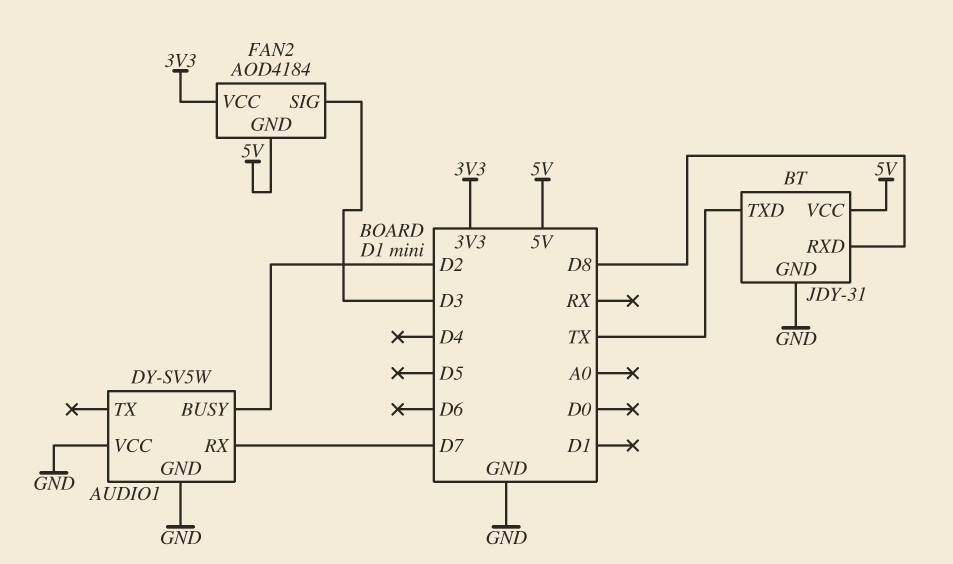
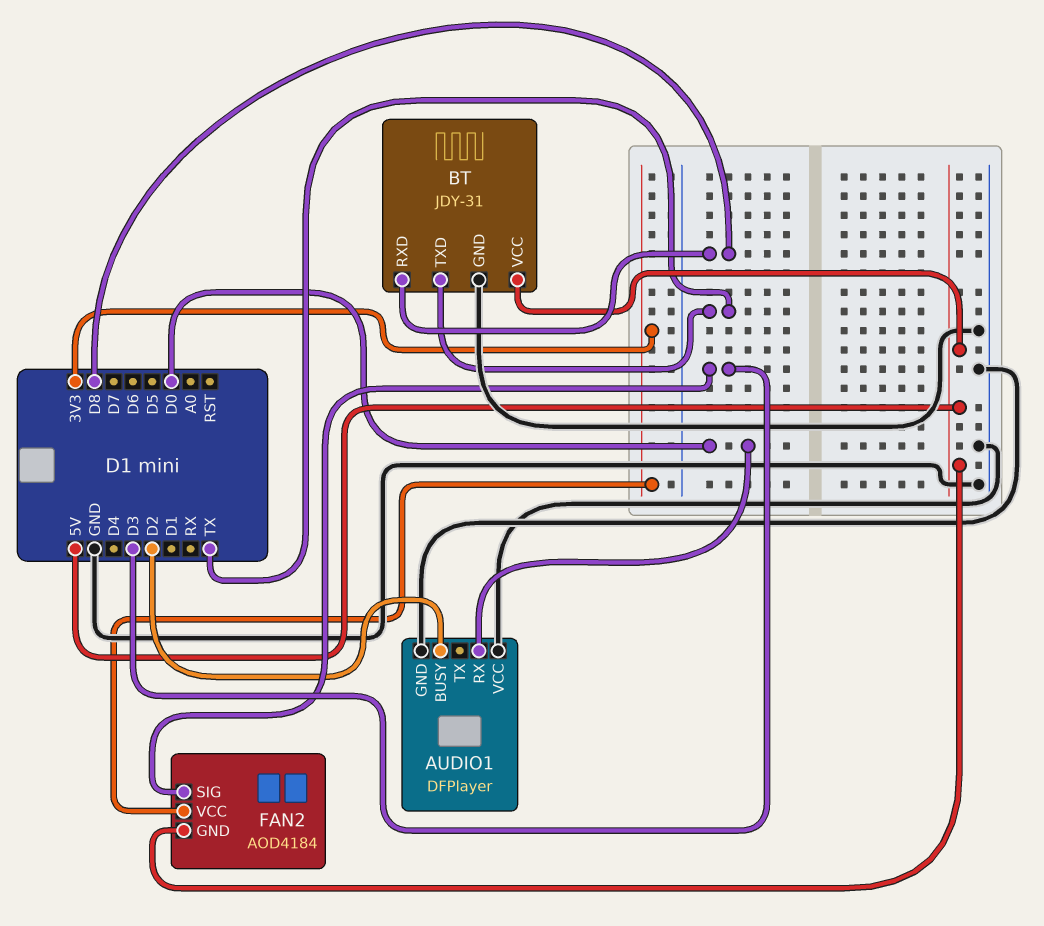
AUDIO1: DY-SV5W -> DFPlayer
AUDIO1 pin RX: D7 -> D0

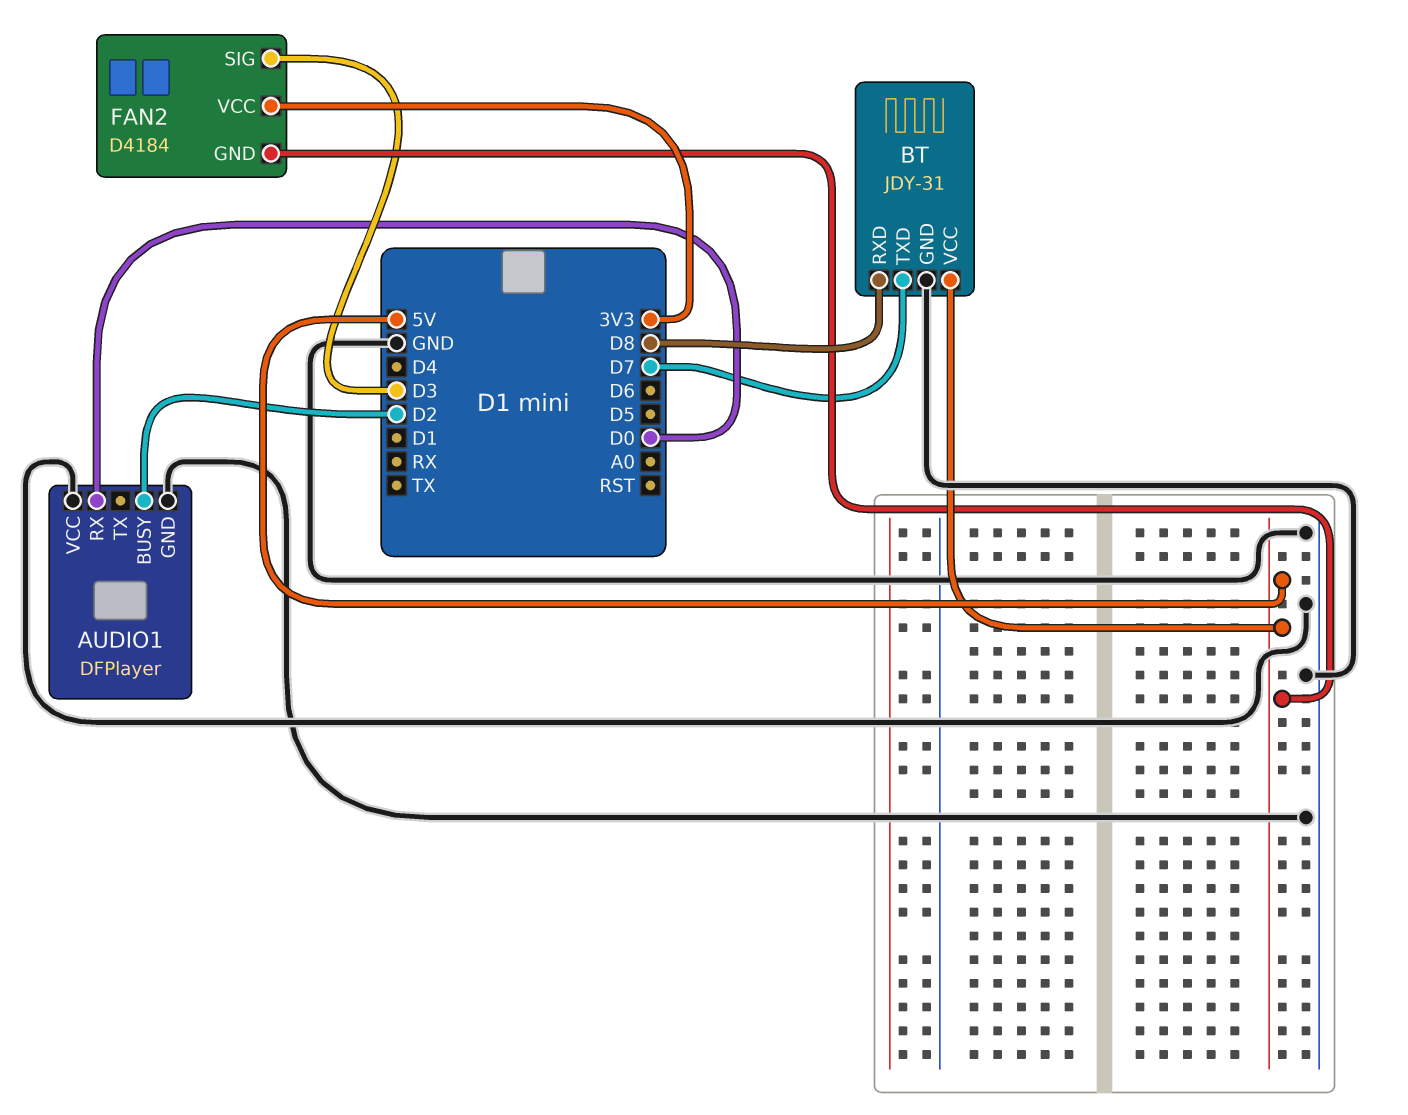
BT pin TXD: TX -> D7
FAN2: AOD4184 -> D4184

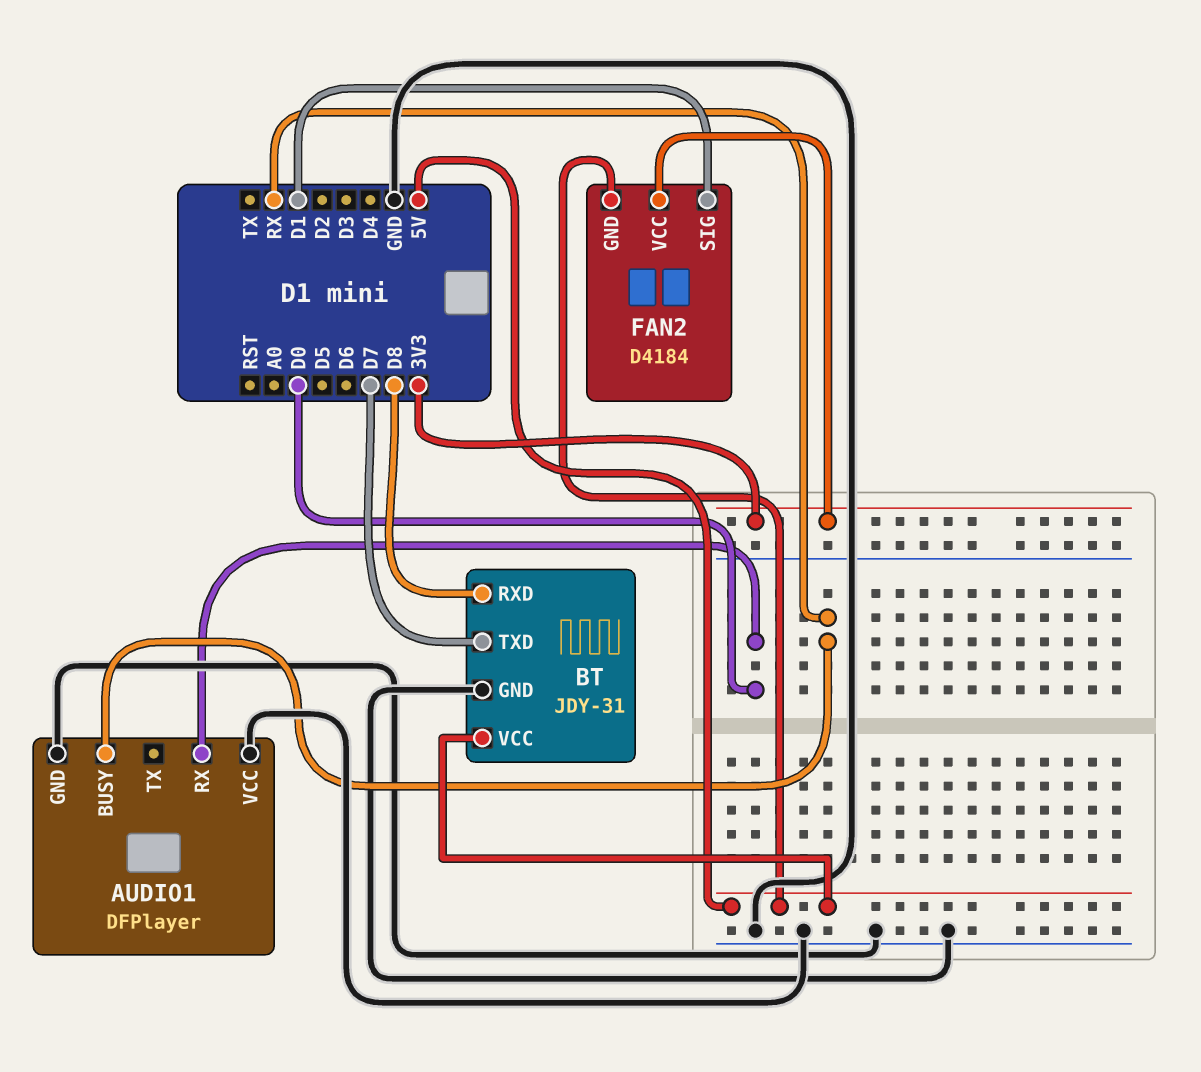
AUDIO1 pin BUSY: D2 -> RX
FAN2 pin SIG: D3 -> D1

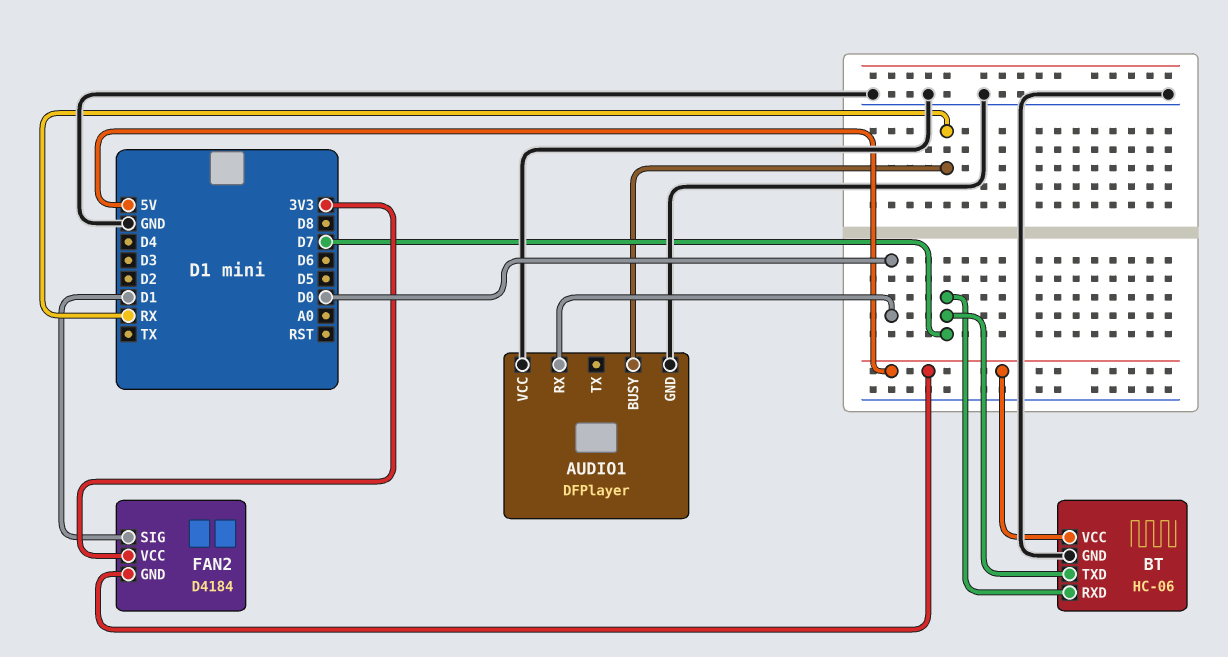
BT: JDY-31 -> HC-06
BT pin RXD: D8 -> D7

